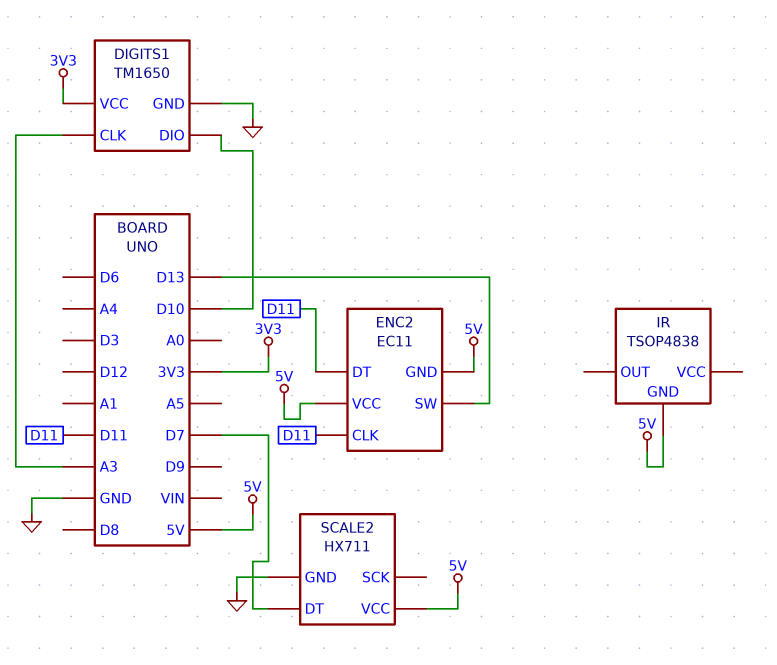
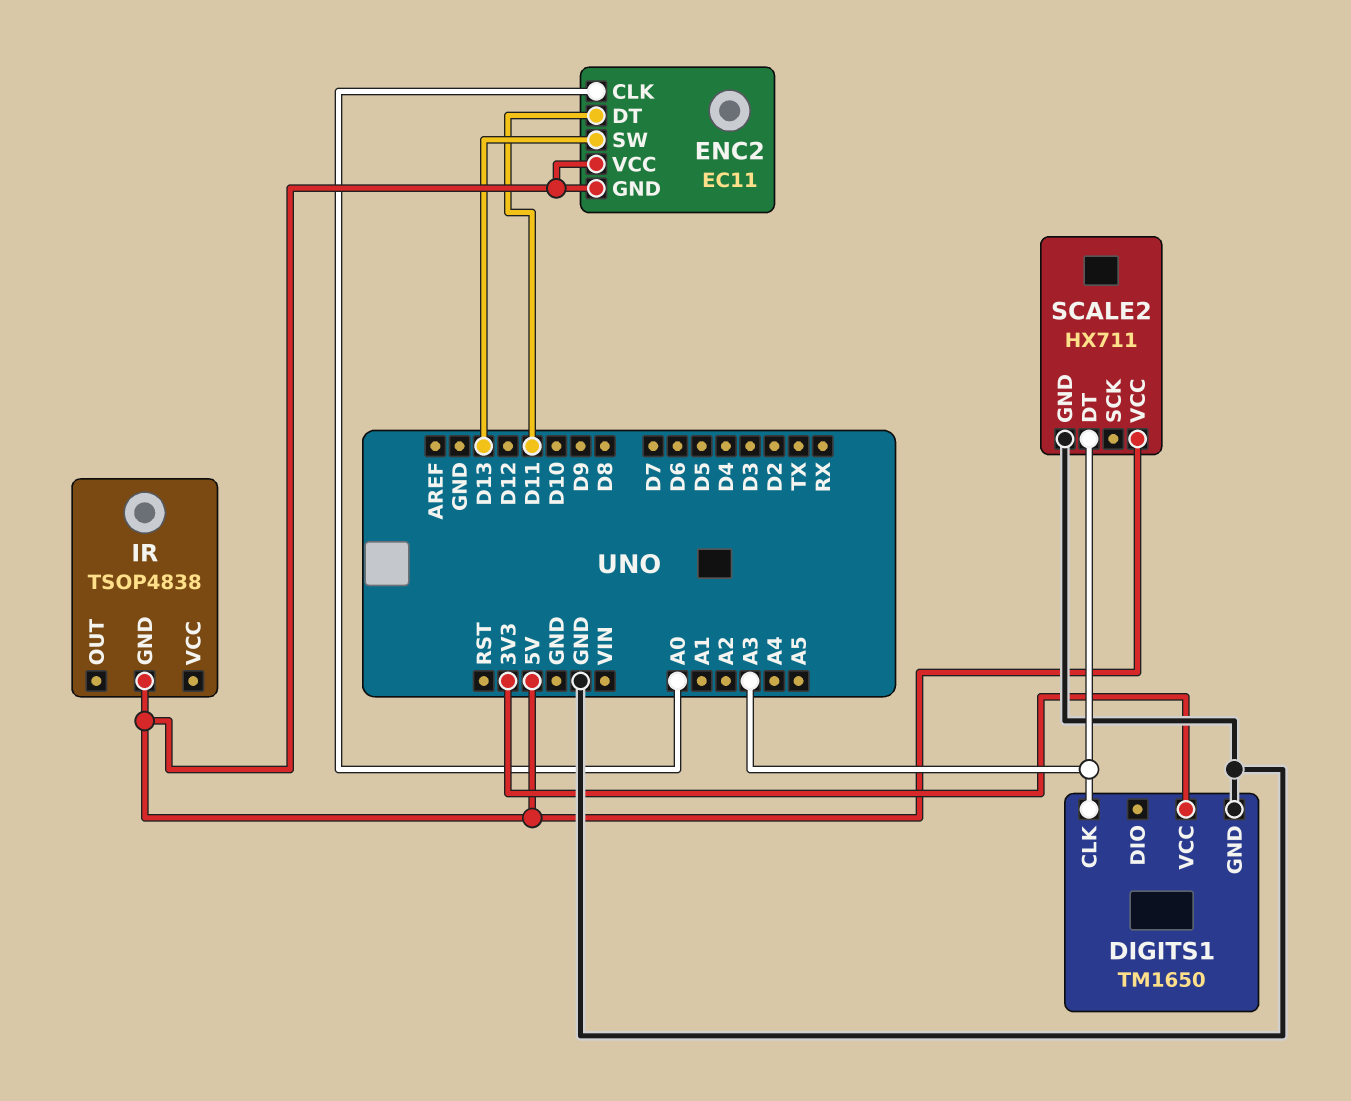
DIGITS1 pin DIO: D10 -> none
ENC2 pin CLK: D11 -> A0
SCALE2 pin DT: D7 -> A3

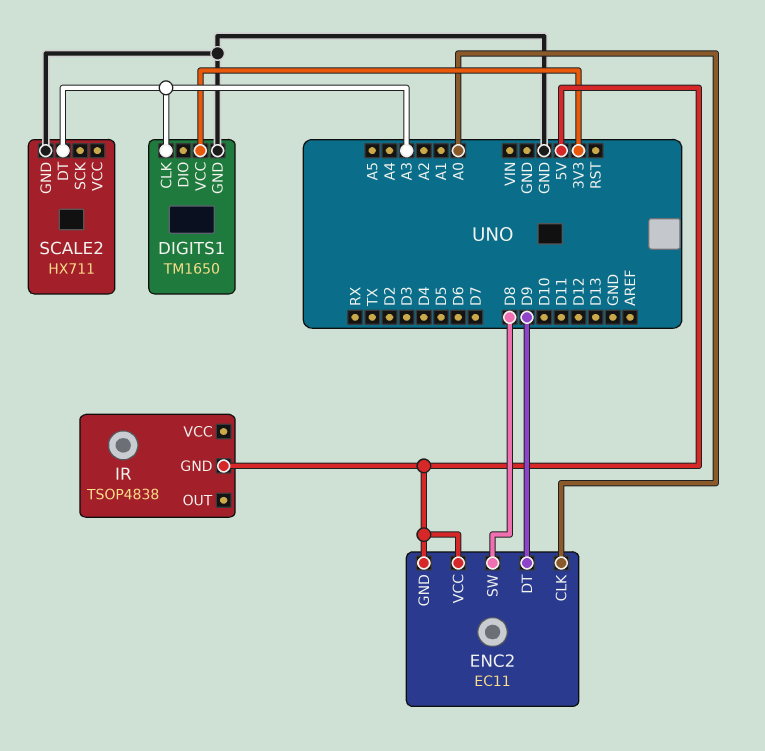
ENC2 pin DT: D11 -> D9
ENC2 pin SW: D13 -> D8
SCALE2 pin VCC: 5V -> none

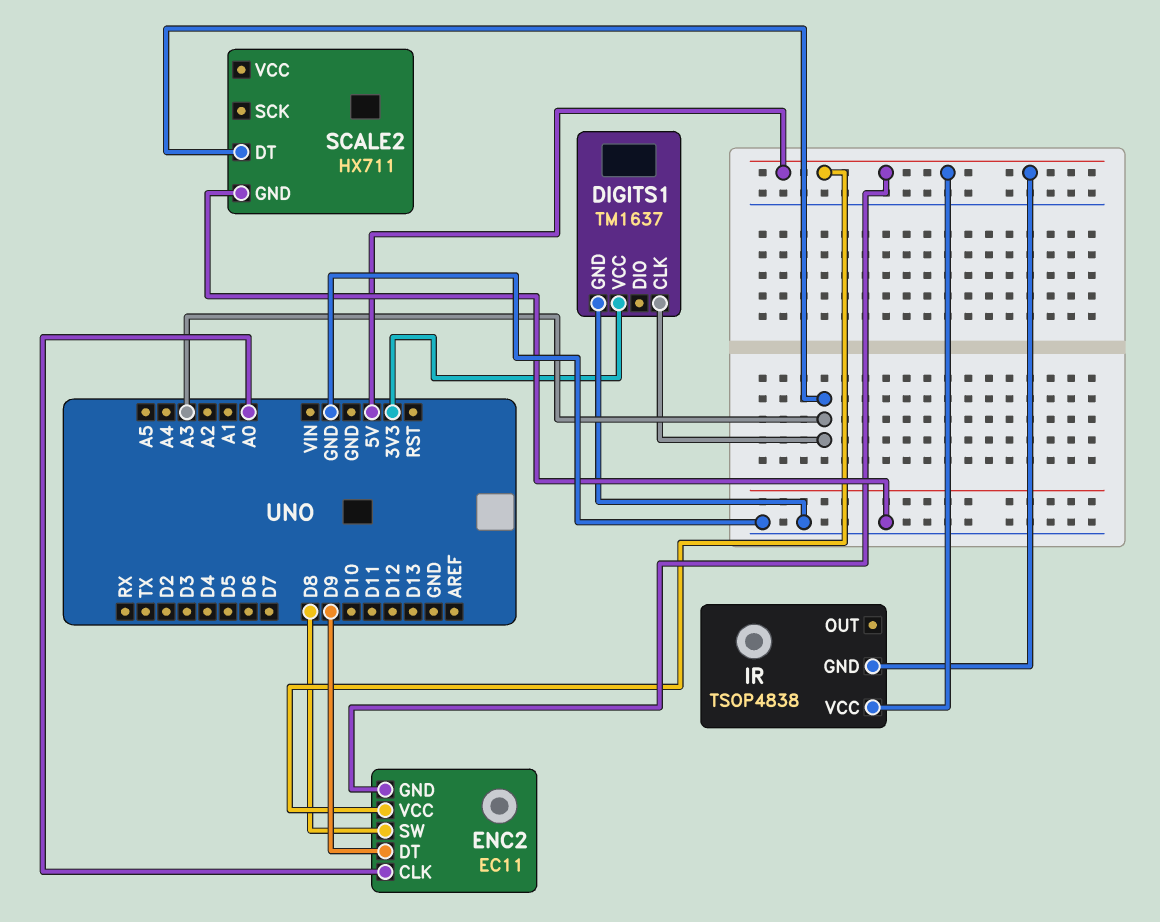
DIGITS1: TM1650 -> TM1637
IR pin VCC: none -> 5V

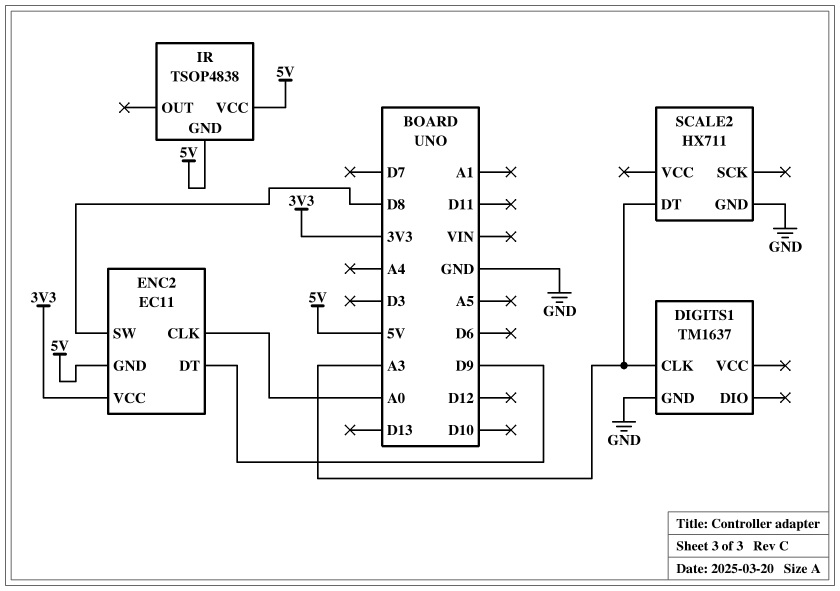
DIGITS1 pin VCC: 3V3 -> none
ENC2 pin VCC: 5V -> 3V3

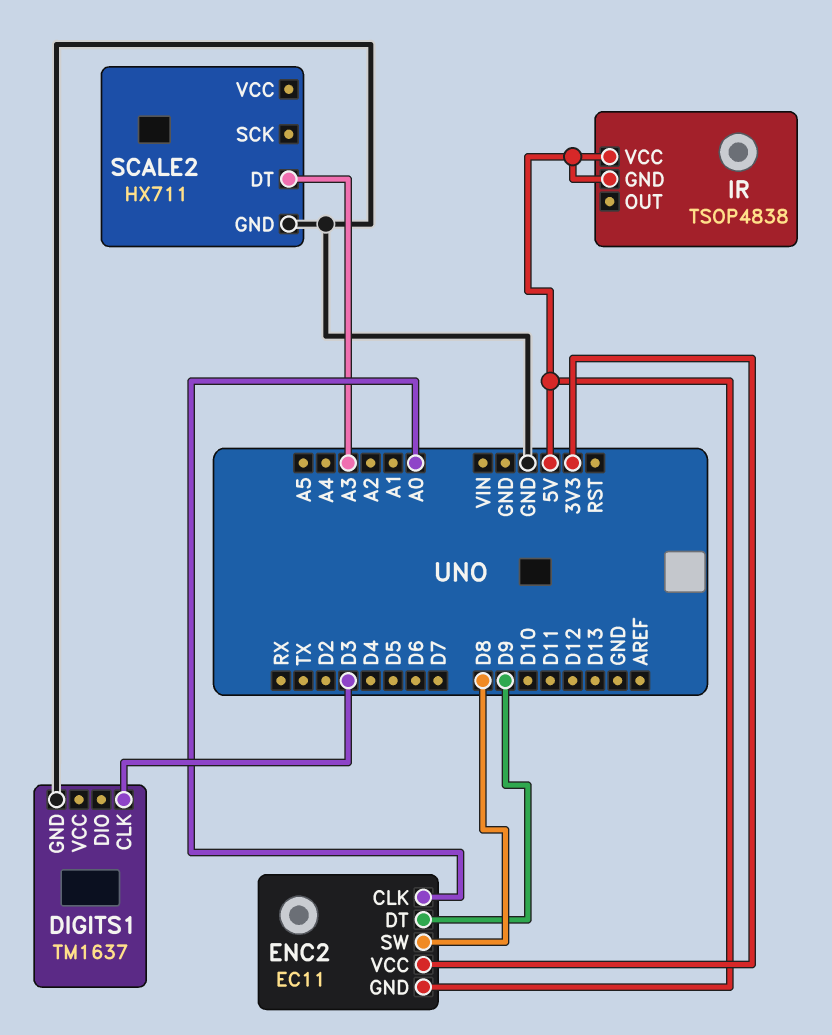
DIGITS1 pin CLK: A3 -> D3

